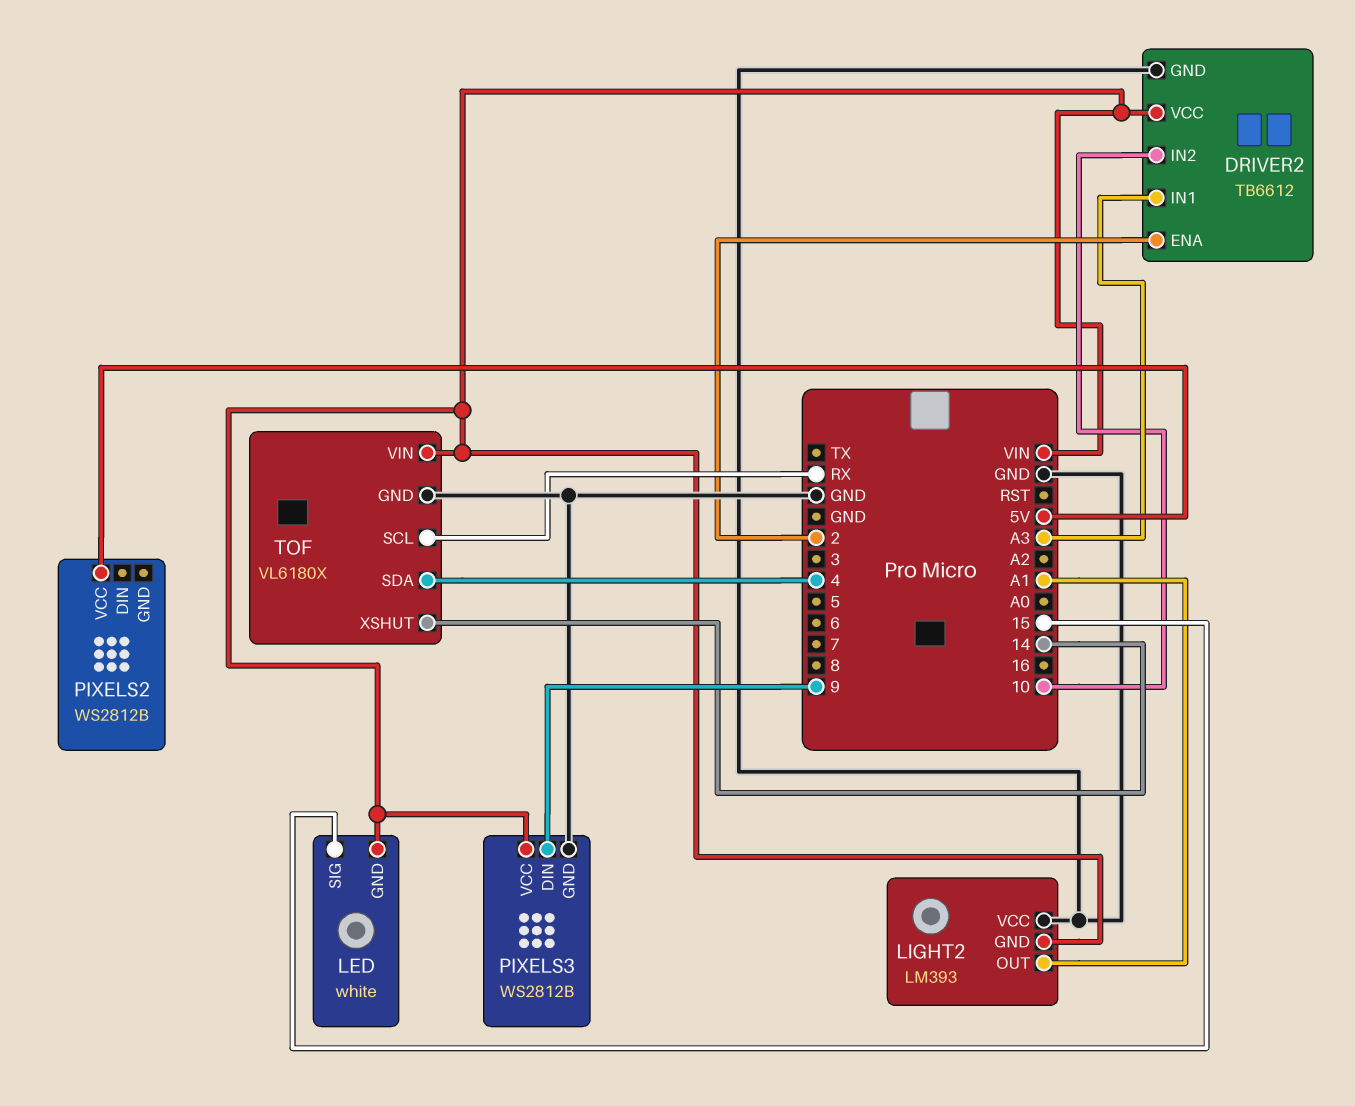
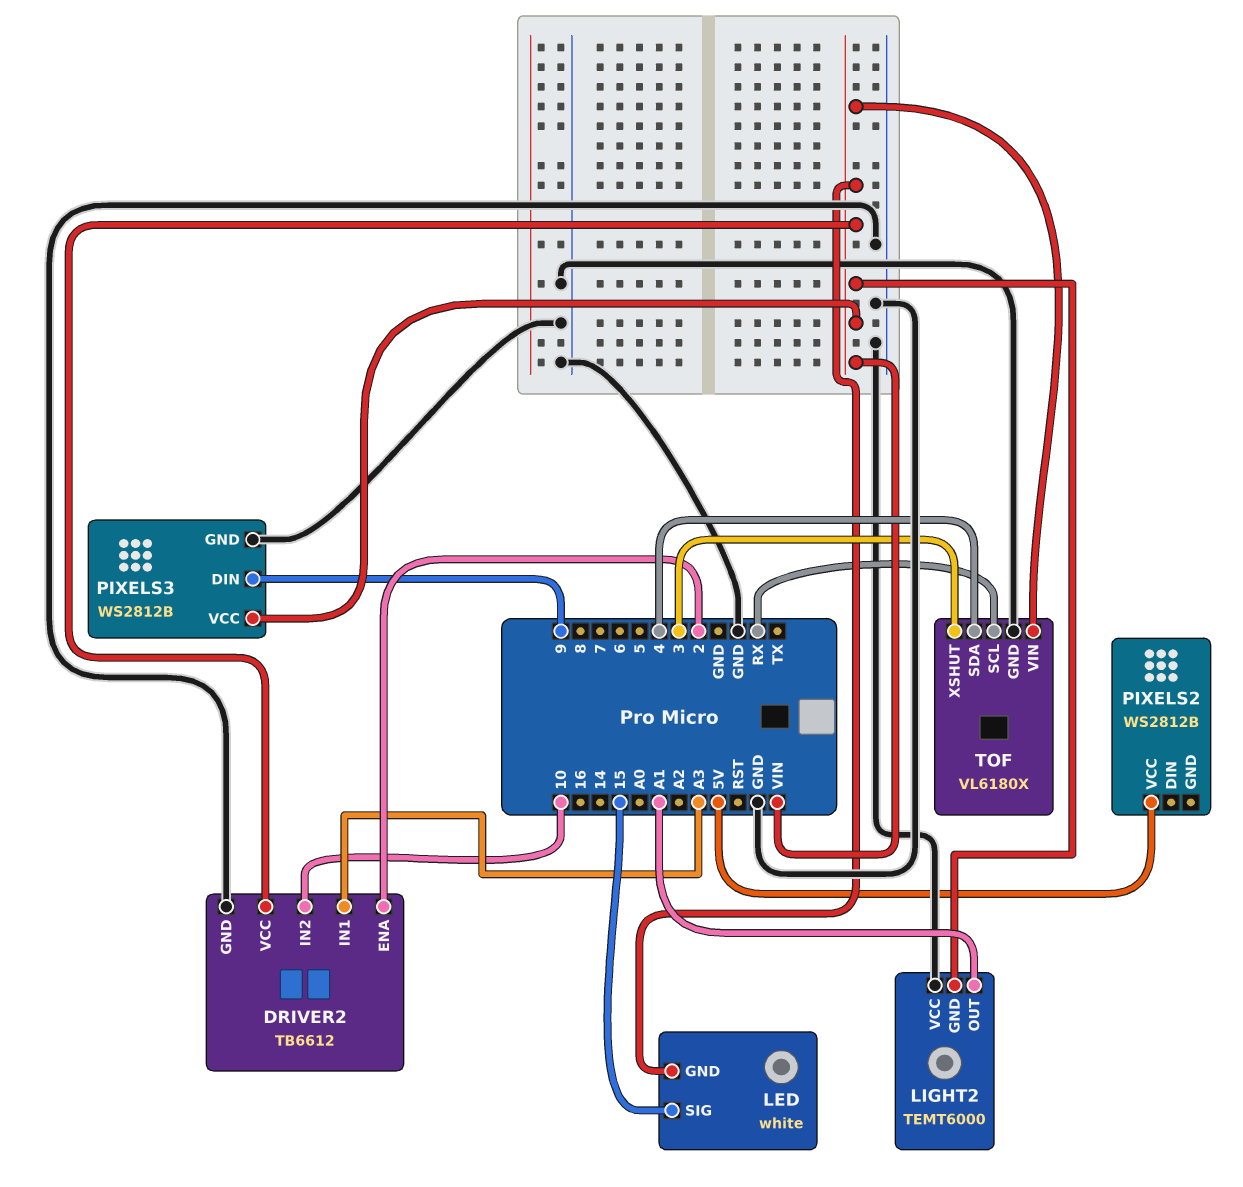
LIGHT2: LM393 -> TEMT6000
TOF pin XSHUT: 14 -> 3

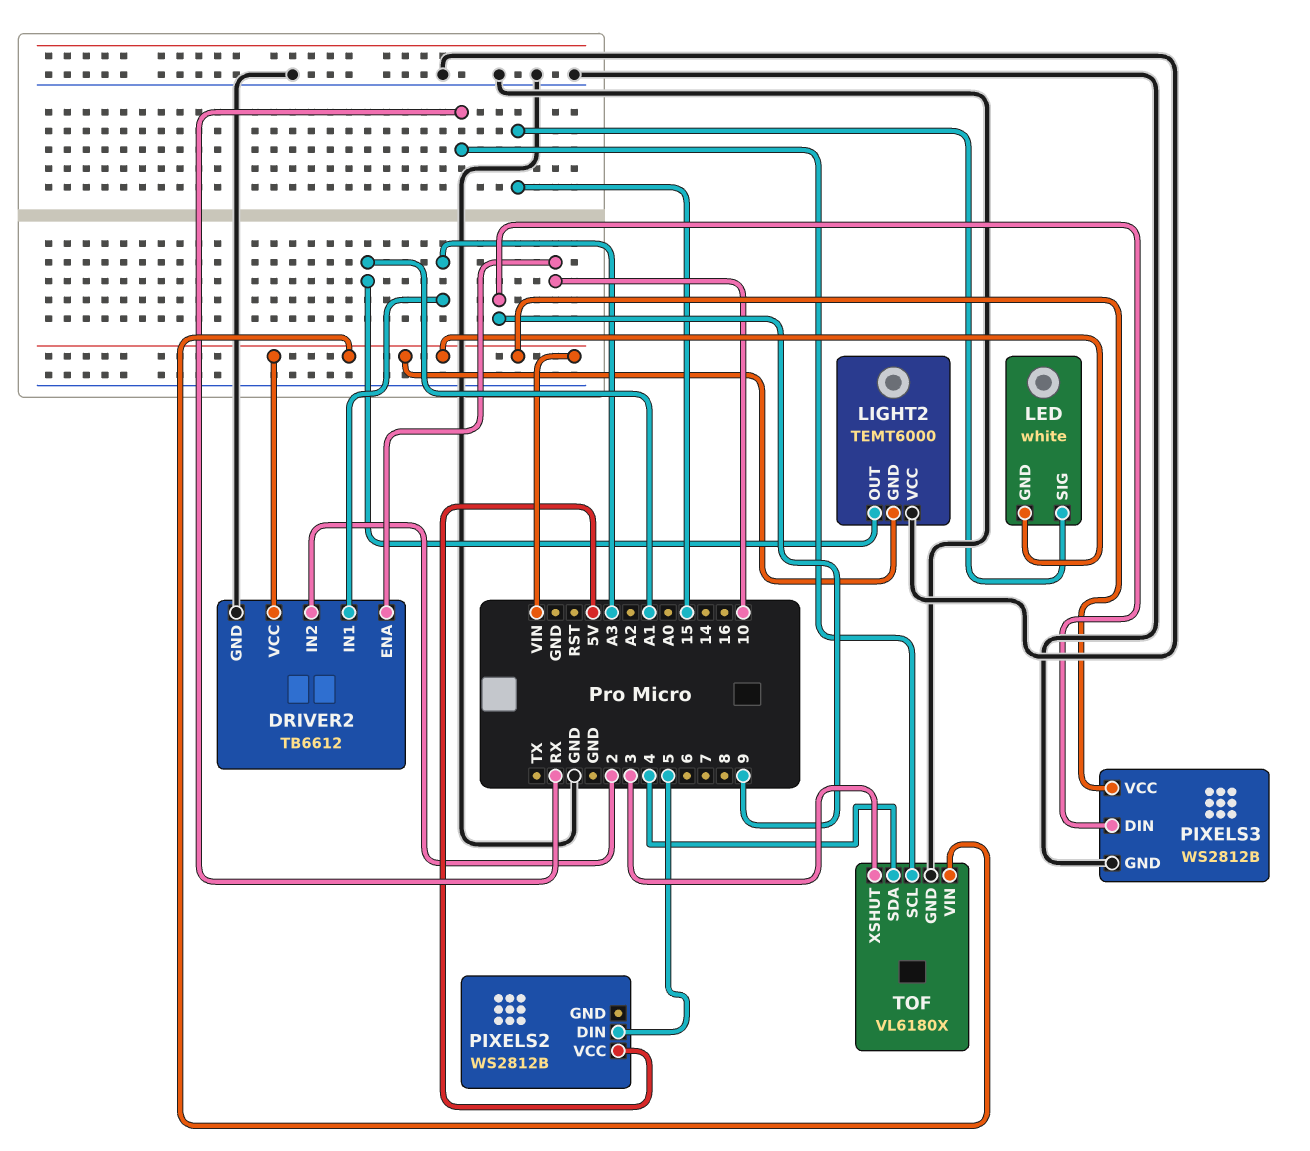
DRIVER2 pin ENA: 2 -> 10
DRIVER2 pin IN2: 10 -> 2
PIXELS2 pin DIN: none -> 5

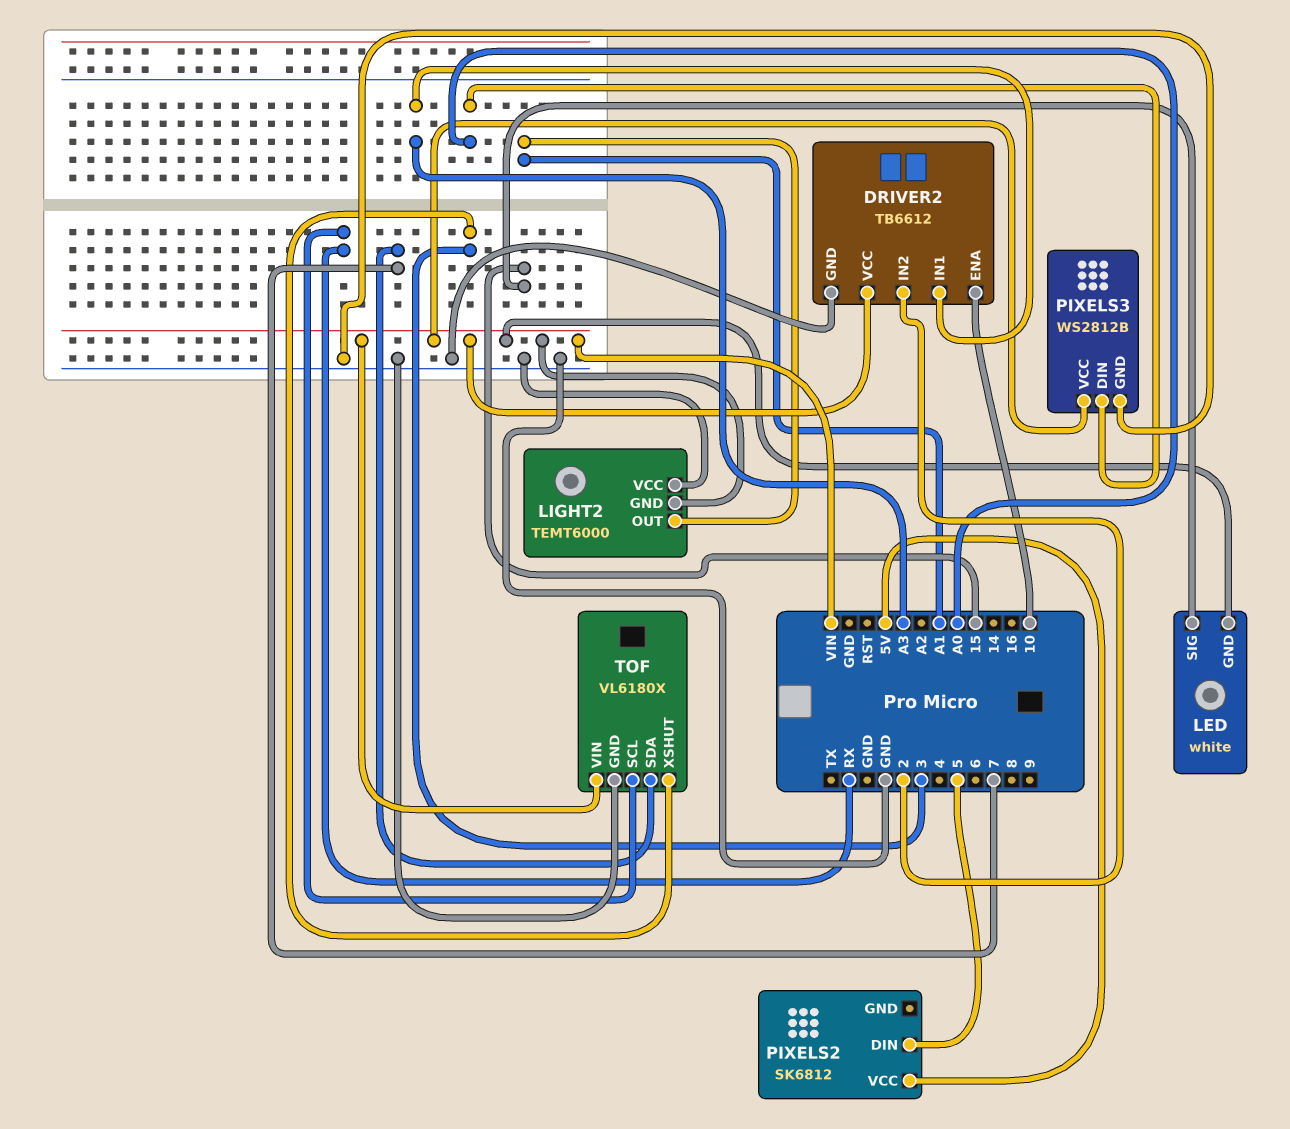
PIXELS2: WS2812B -> SK6812
PIXELS3 pin DIN: 9 -> A0
TOF pin SDA: 4 -> 7

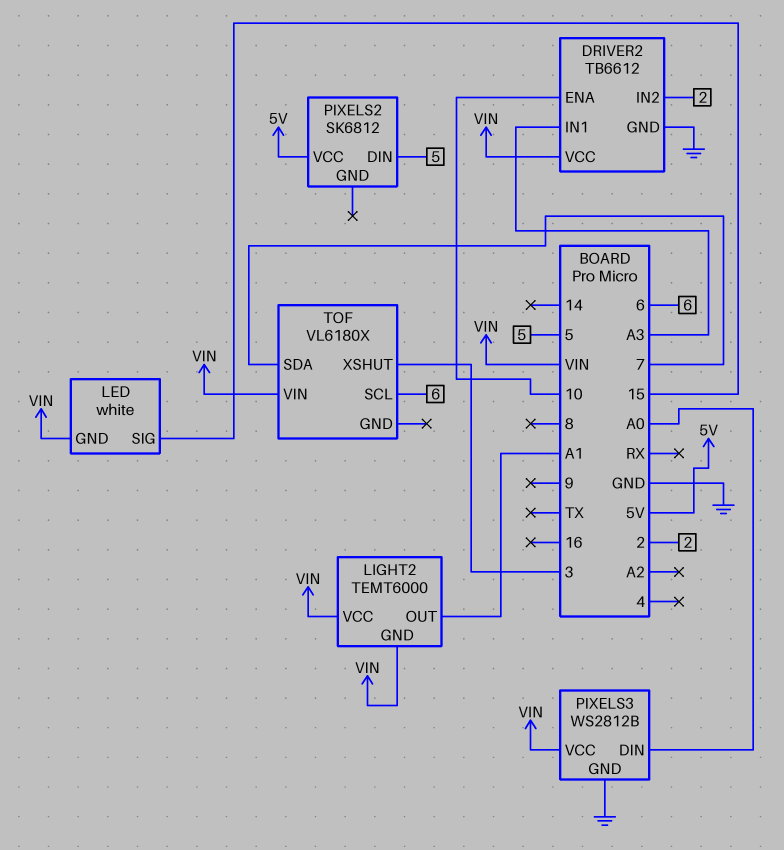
LIGHT2 pin VCC: GND -> VIN
TOF pin GND: GND -> none
TOF pin SCL: RX -> 6

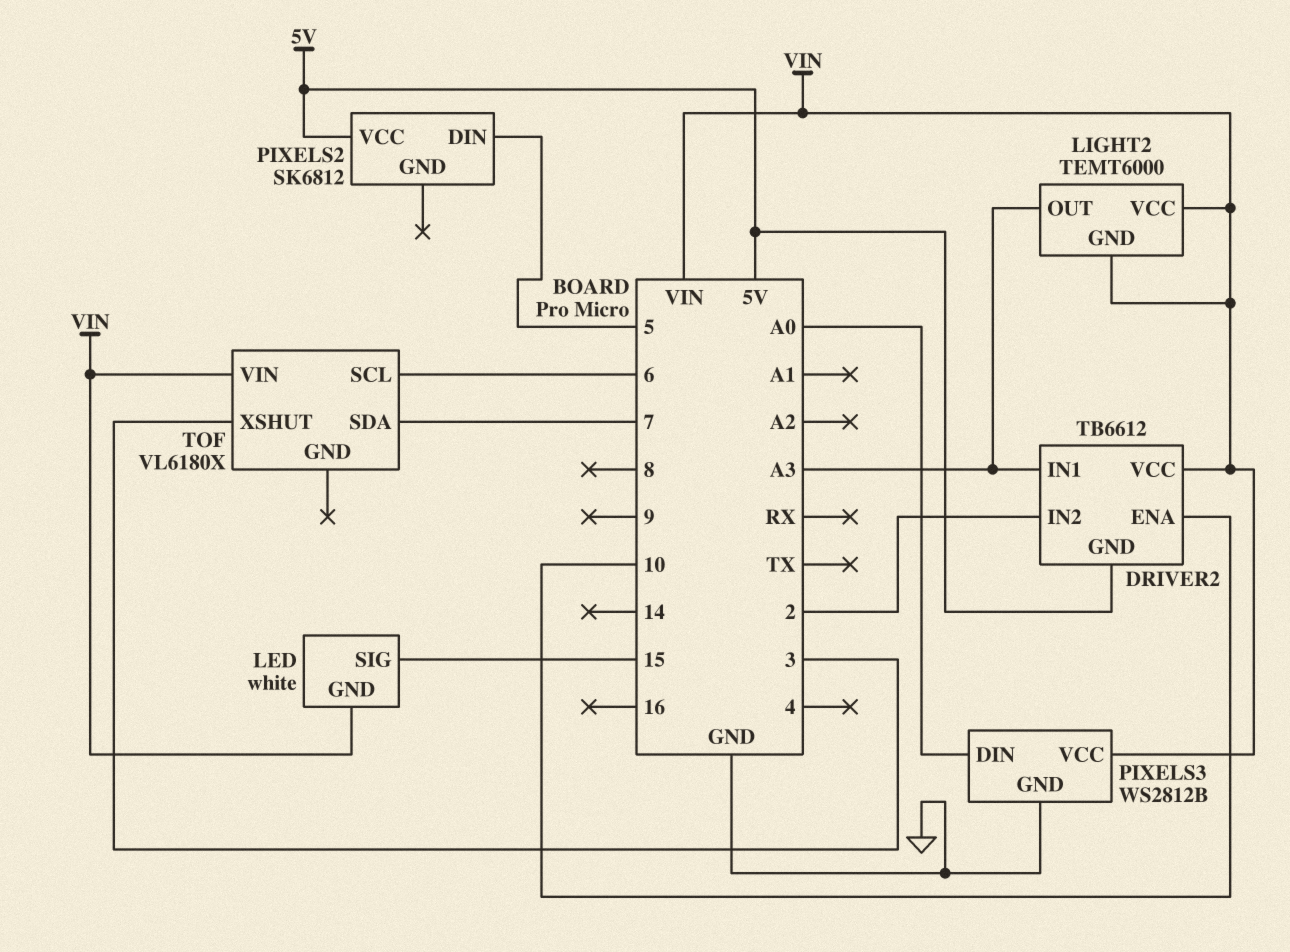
DRIVER2 pin GND: GND -> 5V
LIGHT2 pin OUT: A1 -> A3

